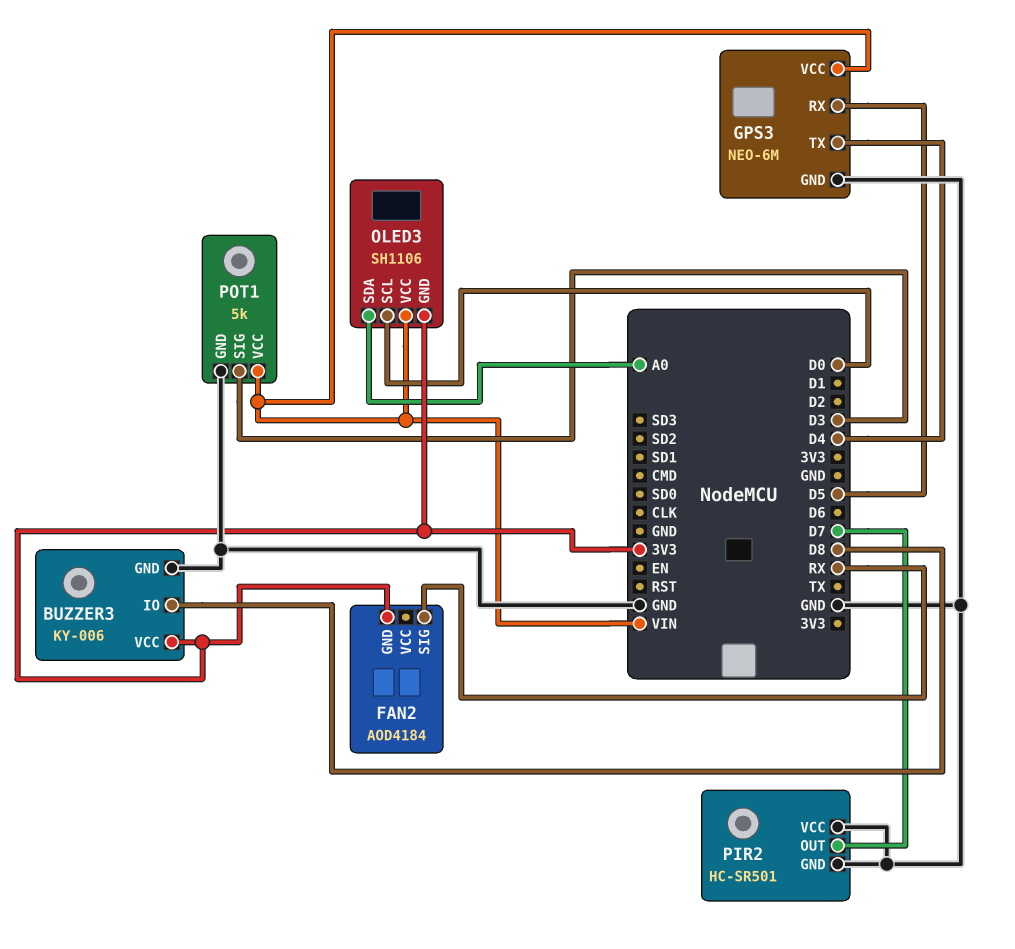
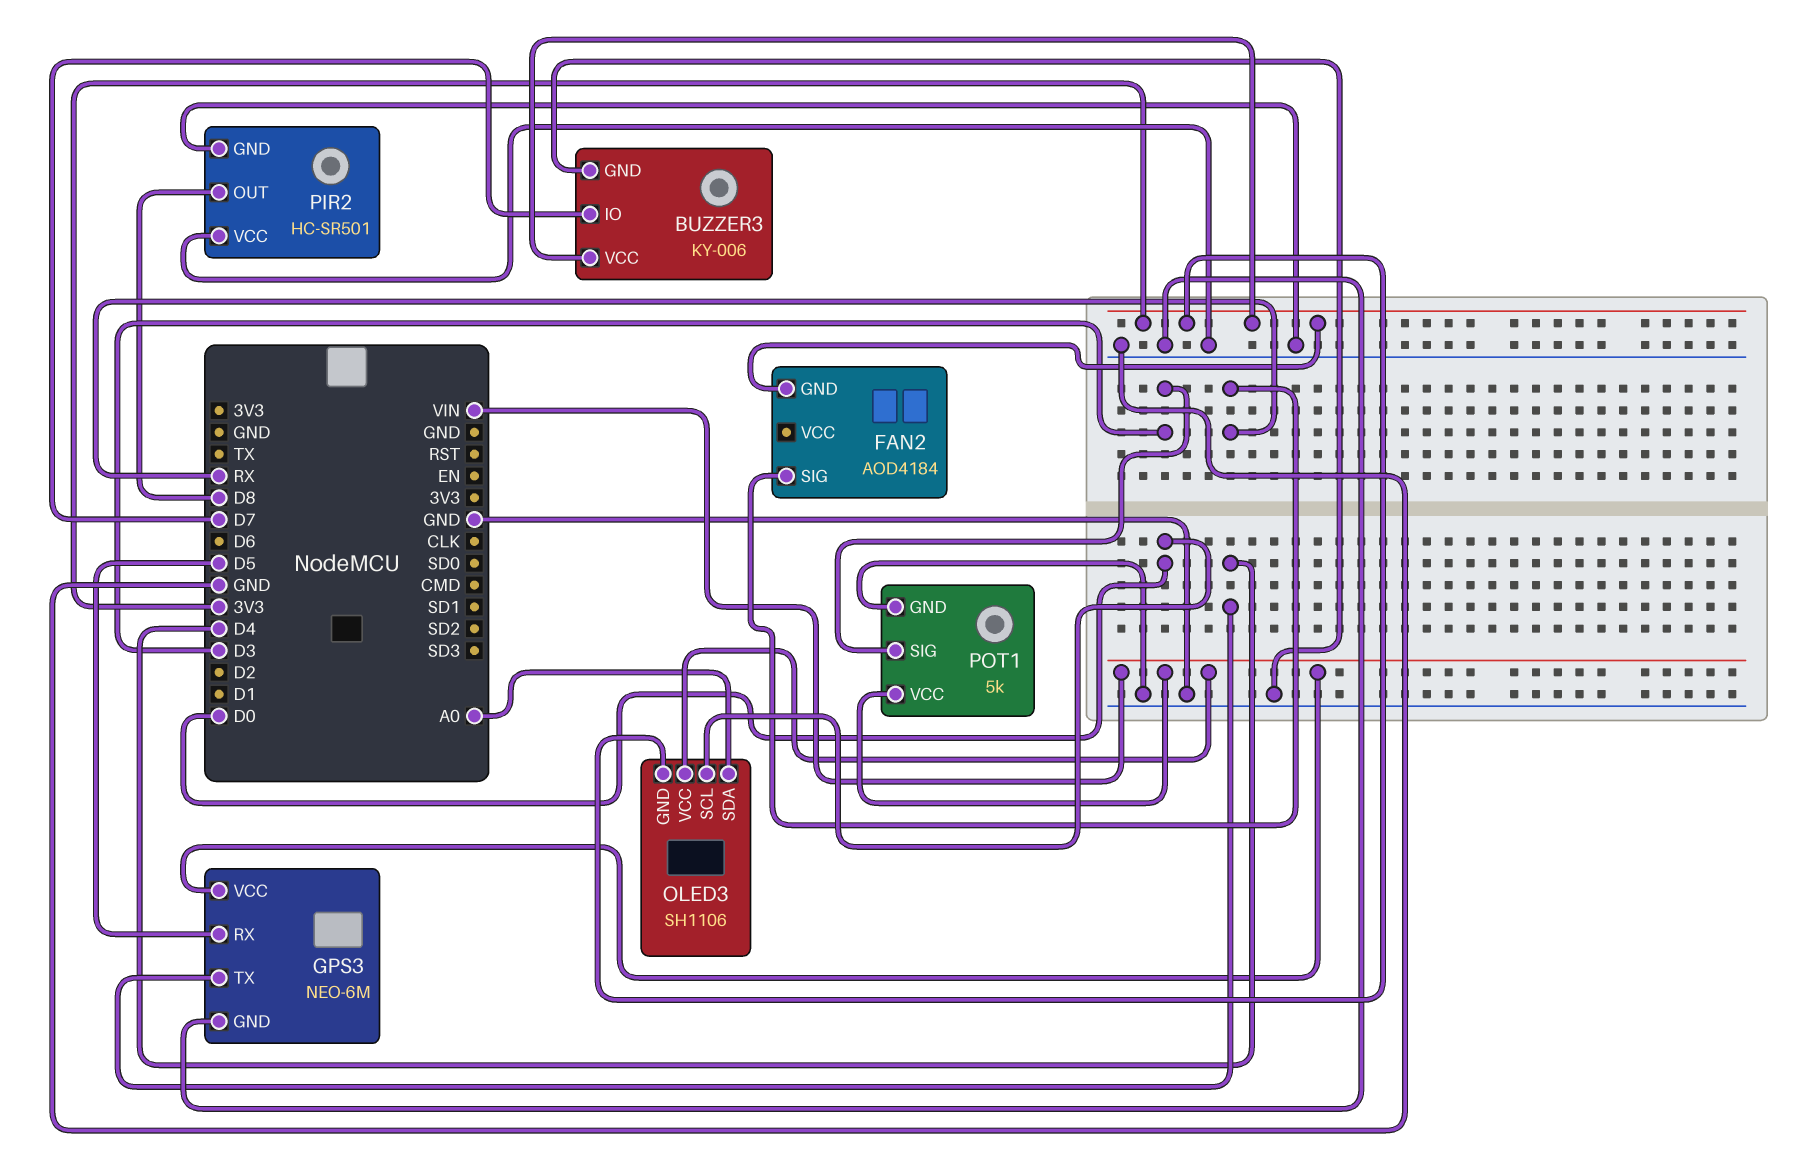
BUZZER3 pin IO: D8 -> D7
PIR2 pin OUT: D7 -> D8

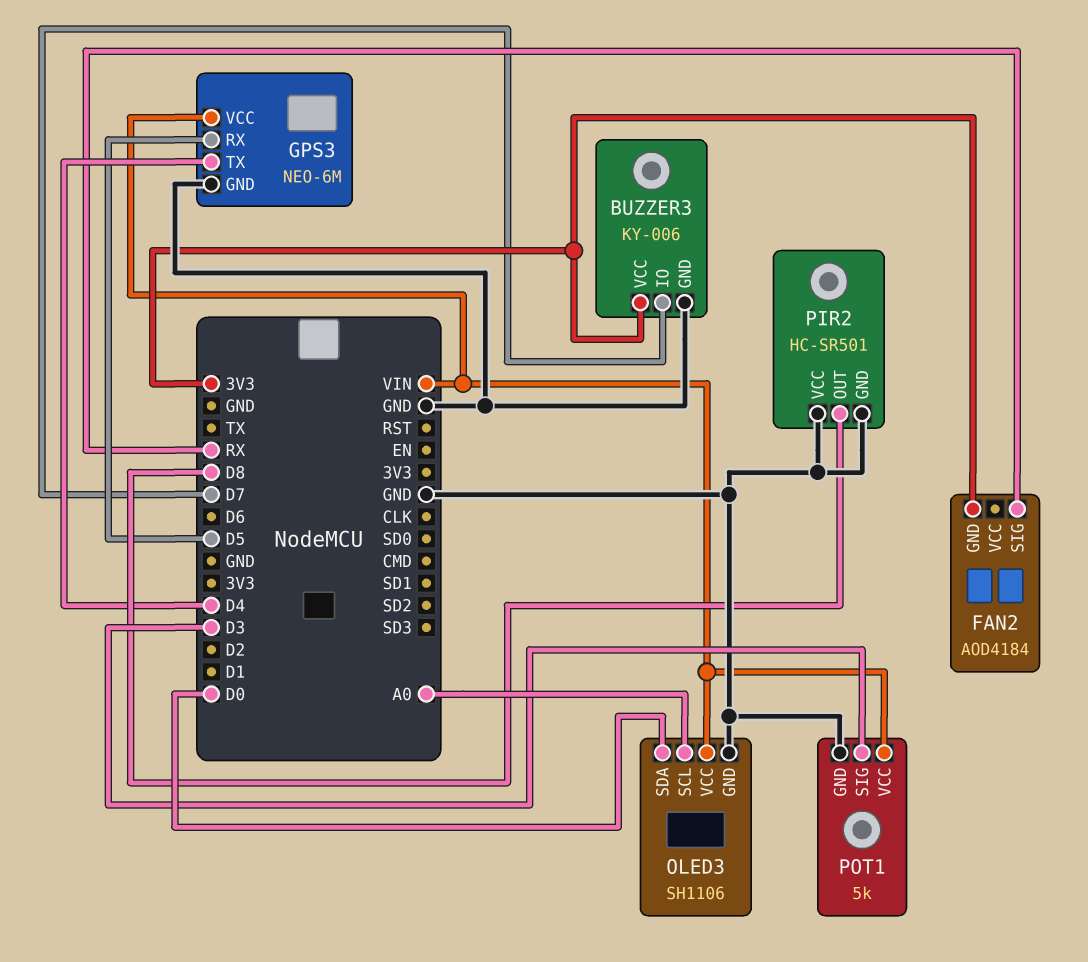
OLED3 pin GND: 3V3 -> GND
OLED3 pin SCL: D0 -> A0
OLED3 pin SDA: A0 -> D0

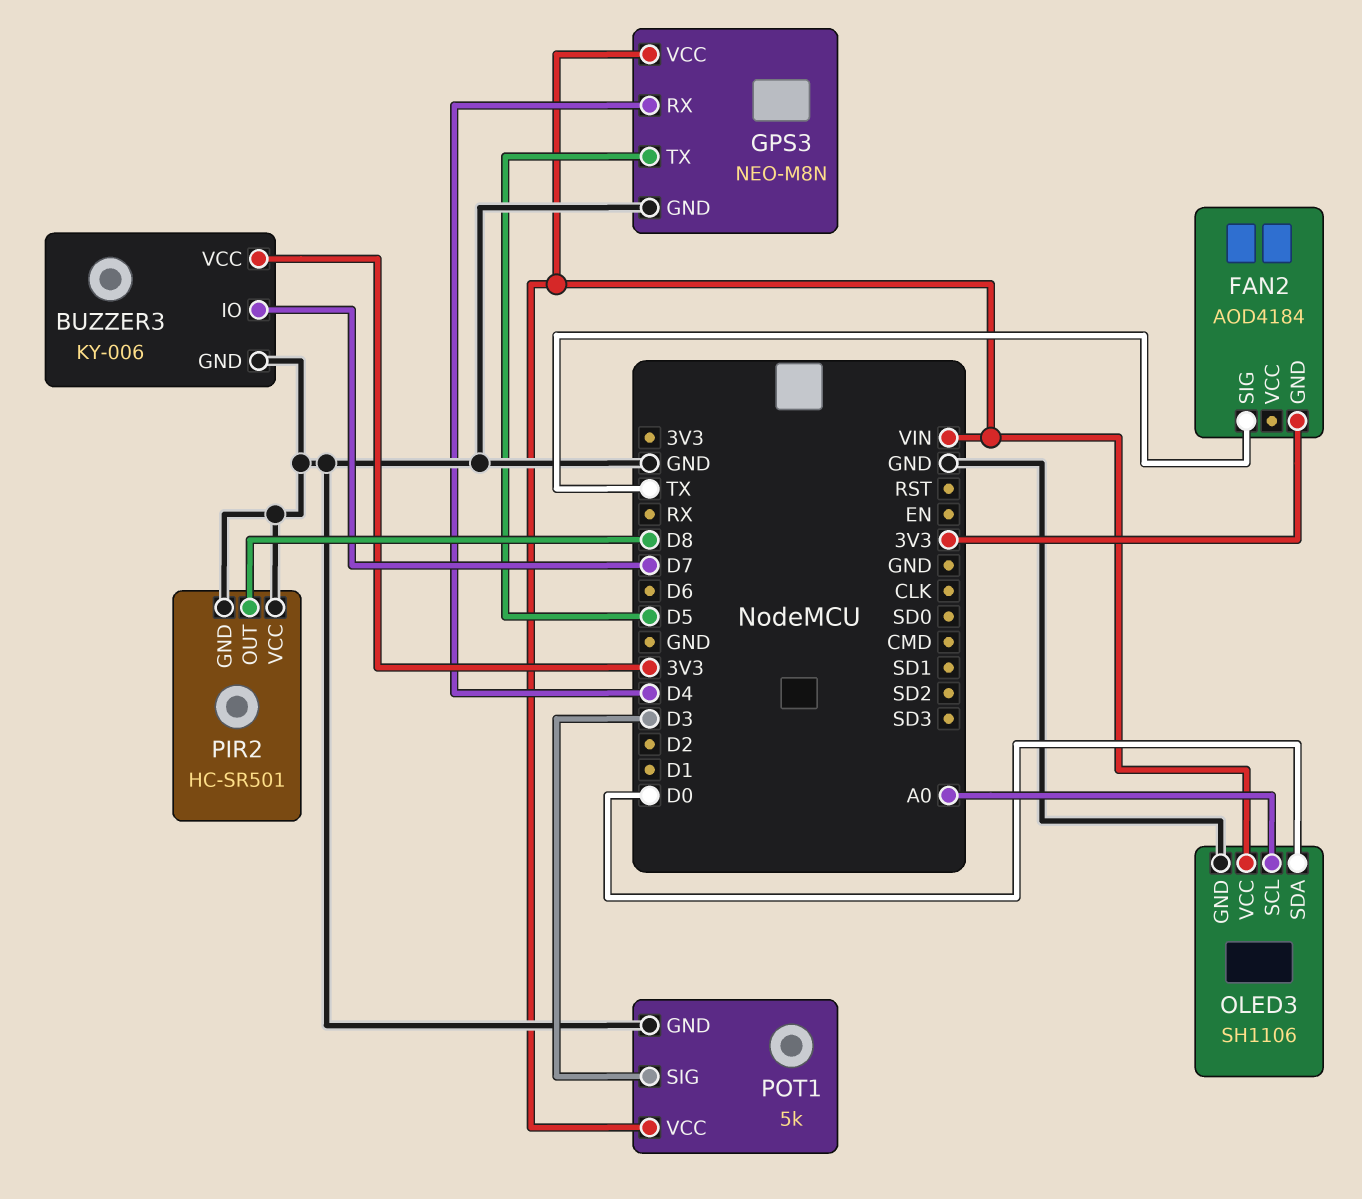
FAN2 pin SIG: RX -> TX
GPS3: NEO-6M -> NEO-M8N
GPS3 pin RX: D5 -> D4
GPS3 pin TX: D4 -> D5

